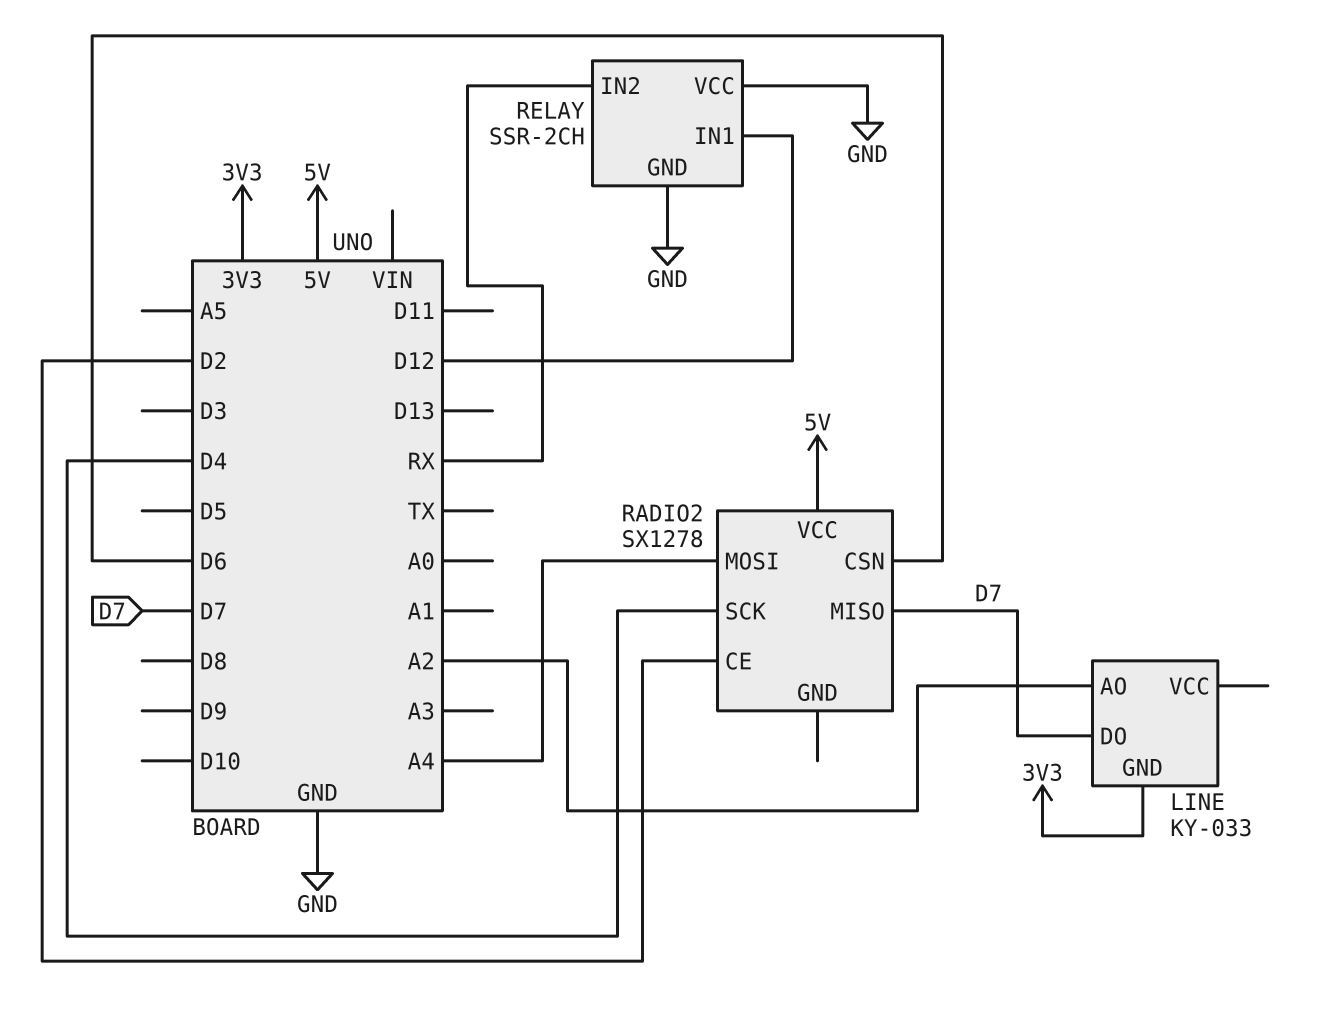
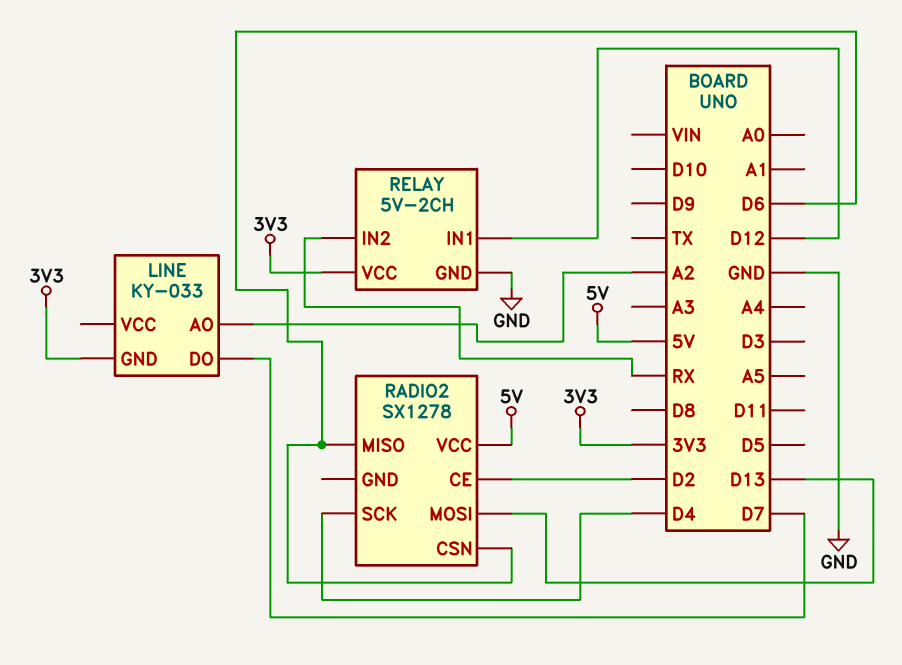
RADIO2 pin MISO: D7 -> D6
RADIO2 pin MOSI: A4 -> D13
RELAY: SSR-2CH -> 5V-2CH
RELAY pin VCC: GND -> 3V3

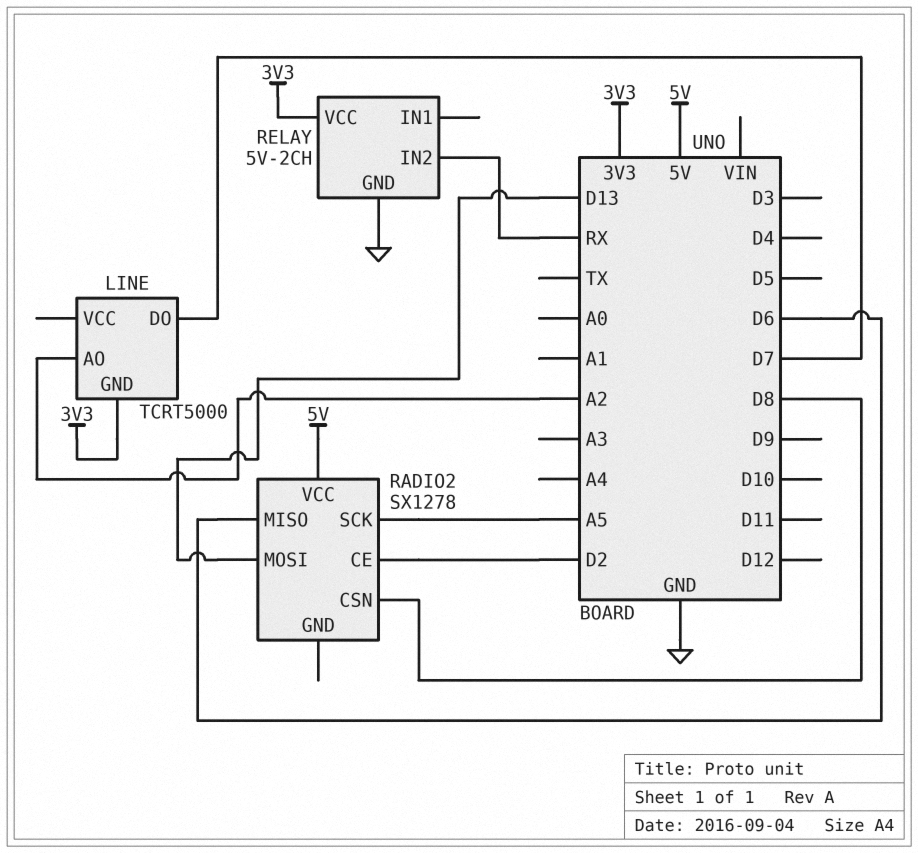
LINE: KY-033 -> TCRT5000
RADIO2 pin CSN: D6 -> D8
RADIO2 pin SCK: D4 -> A5
RELAY pin IN1: D12 -> none

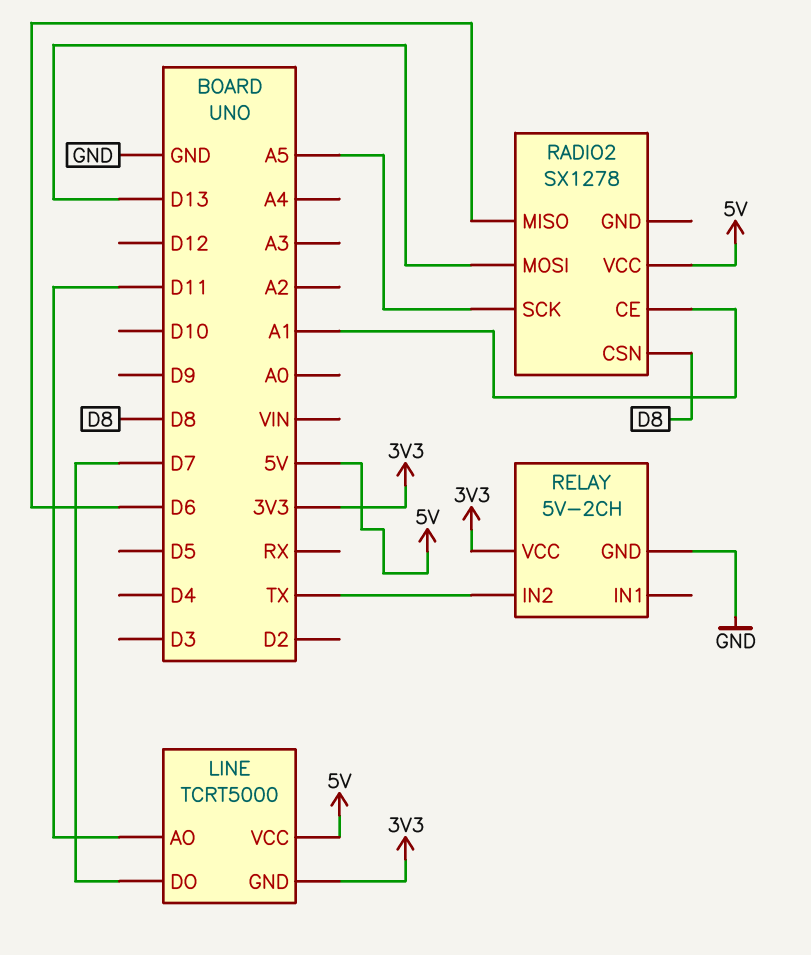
LINE pin AO: A2 -> D11
LINE pin VCC: none -> 5V
RADIO2 pin CE: D2 -> A1
RELAY pin IN2: RX -> TX

